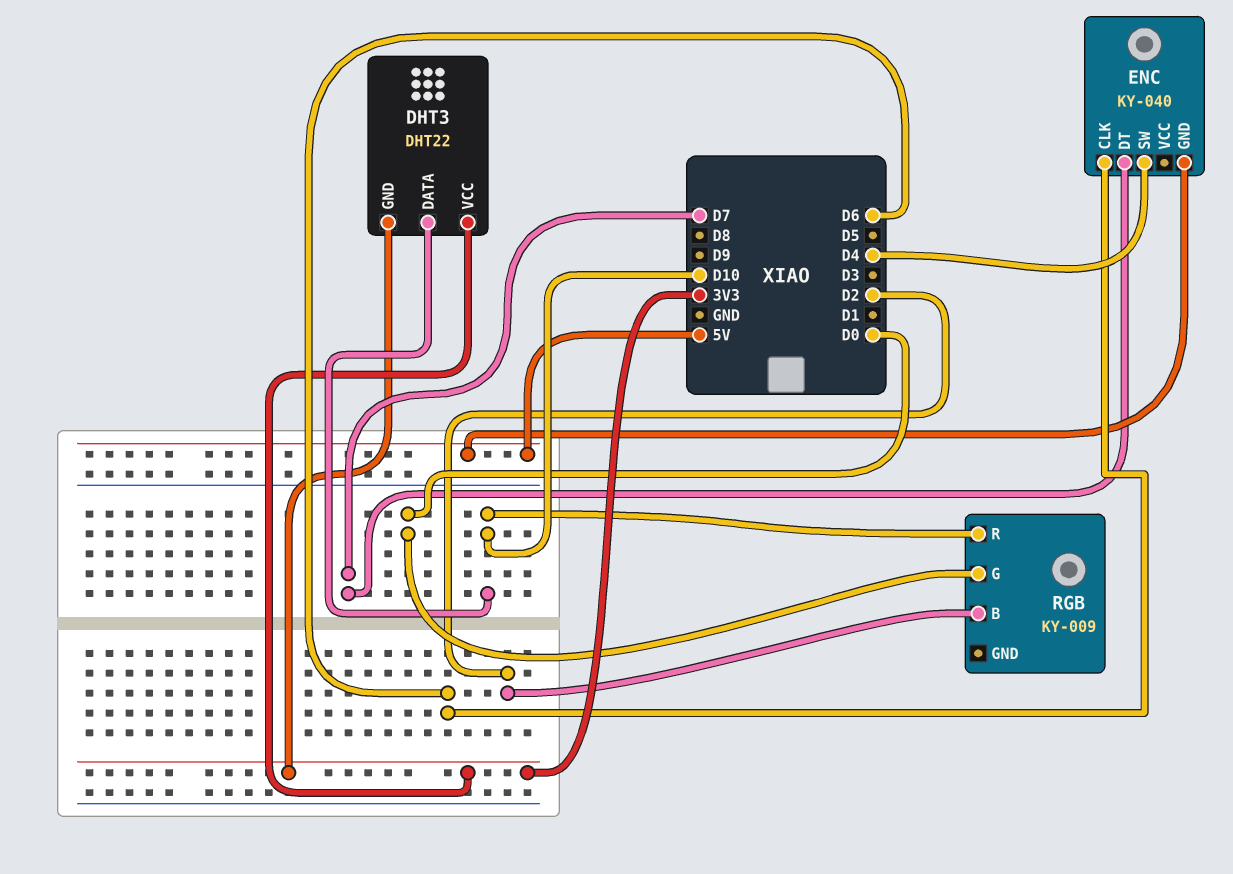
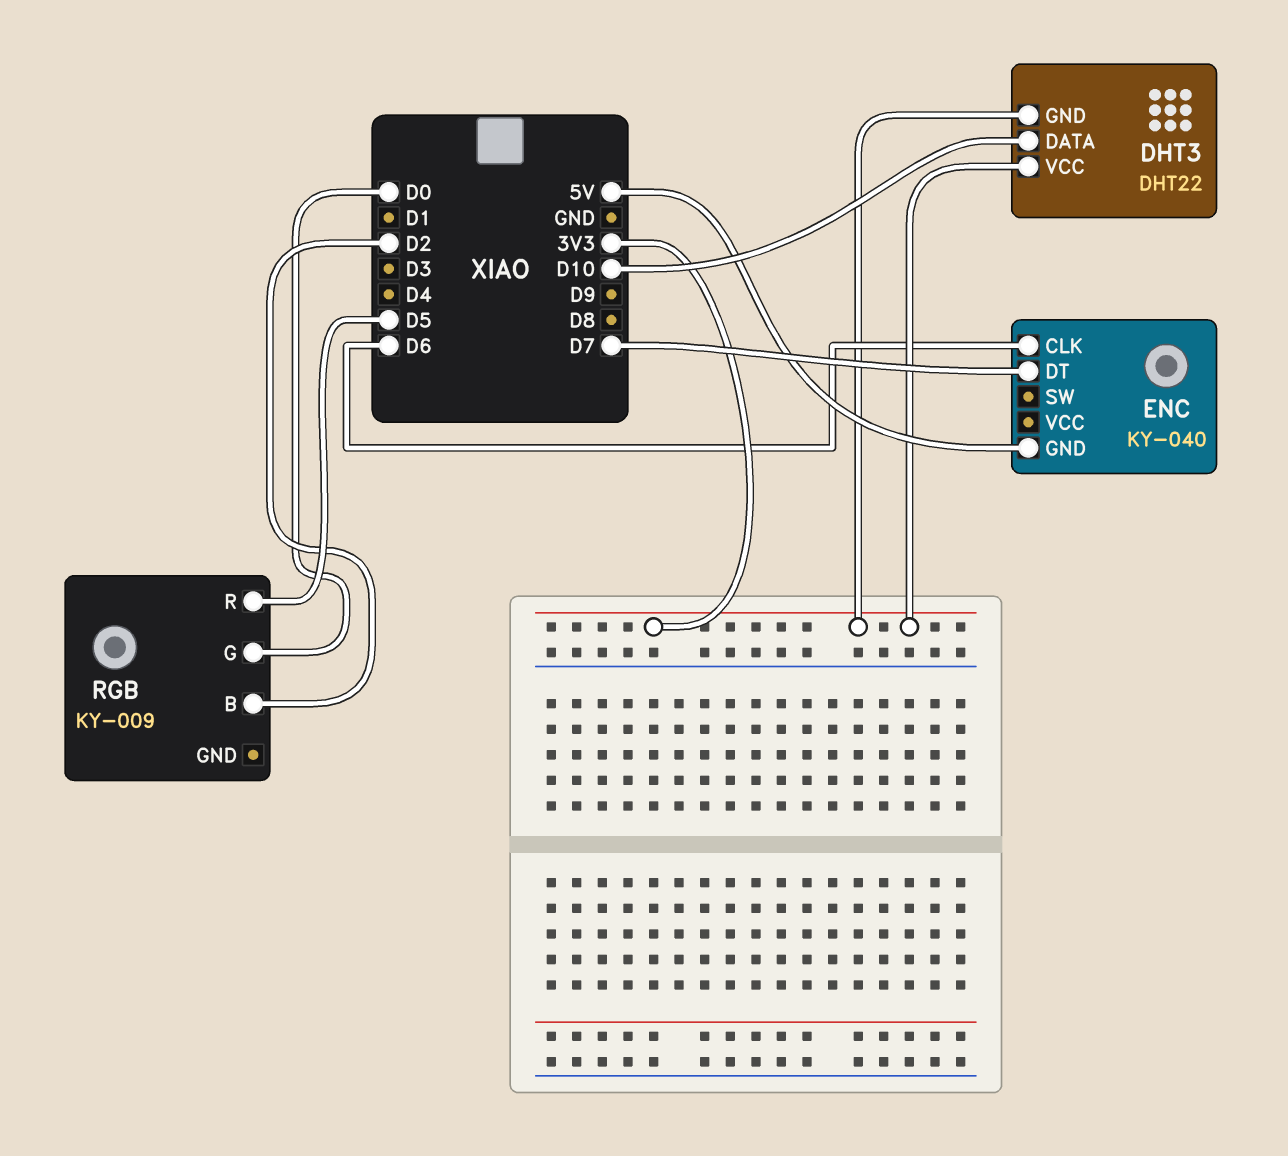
ENC pin SW: D4 -> none
RGB pin R: D10 -> D5

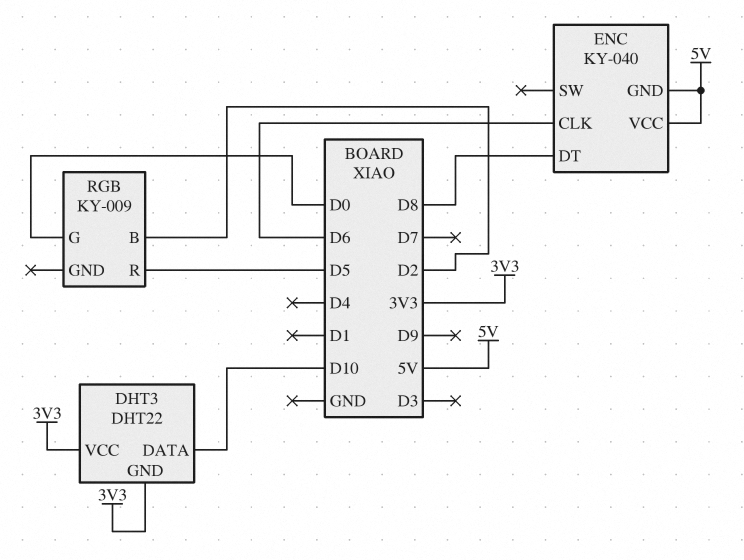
ENC pin DT: D7 -> D8
ENC pin VCC: none -> 5V

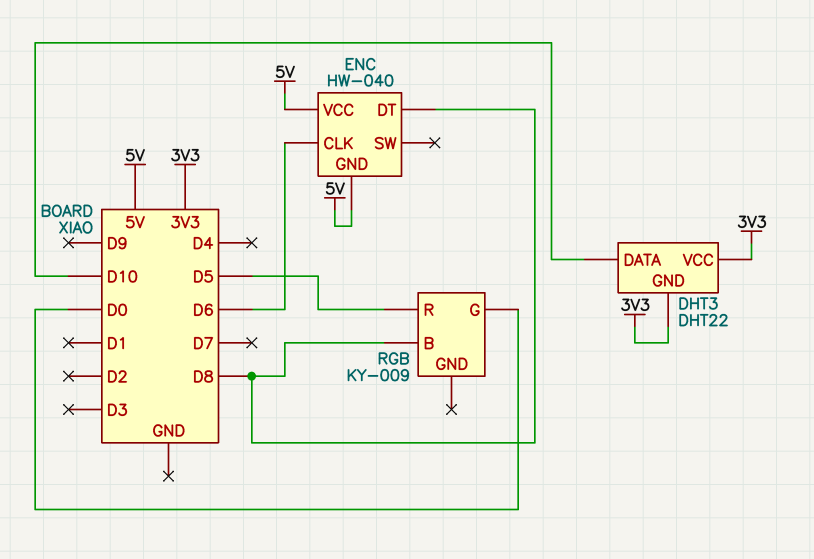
ENC: KY-040 -> HW-040
RGB pin B: D2 -> D8

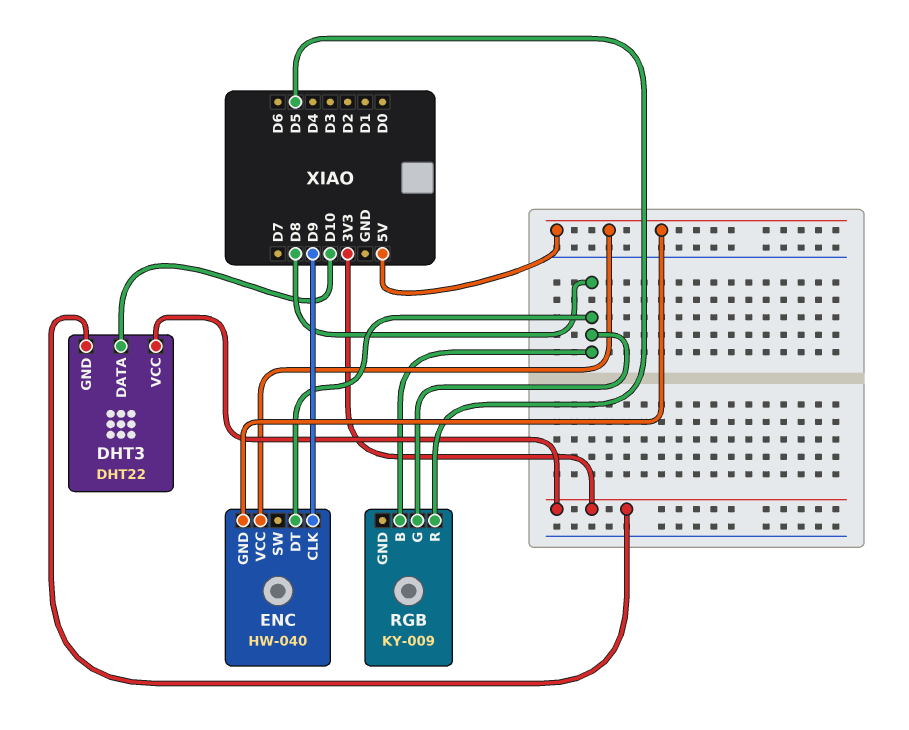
ENC pin CLK: D6 -> D9
RGB pin G: D0 -> D8

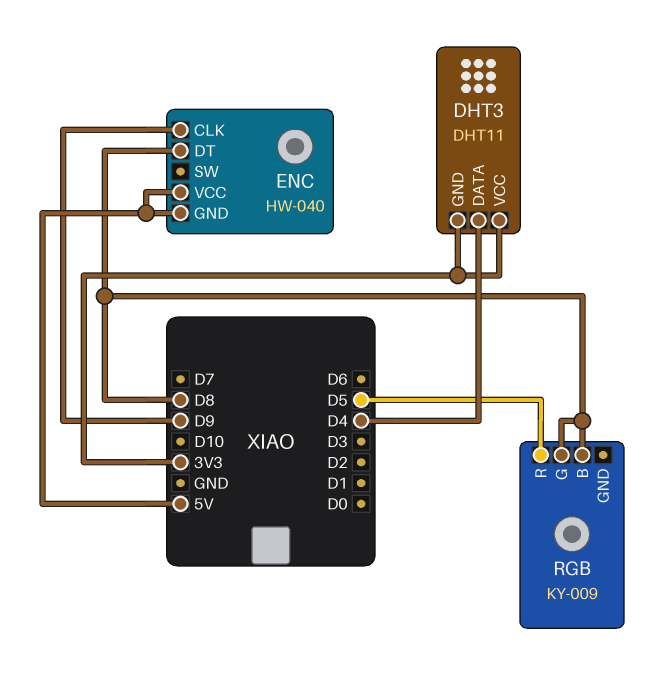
DHT3: DHT22 -> DHT11
DHT3 pin DATA: D10 -> D4

